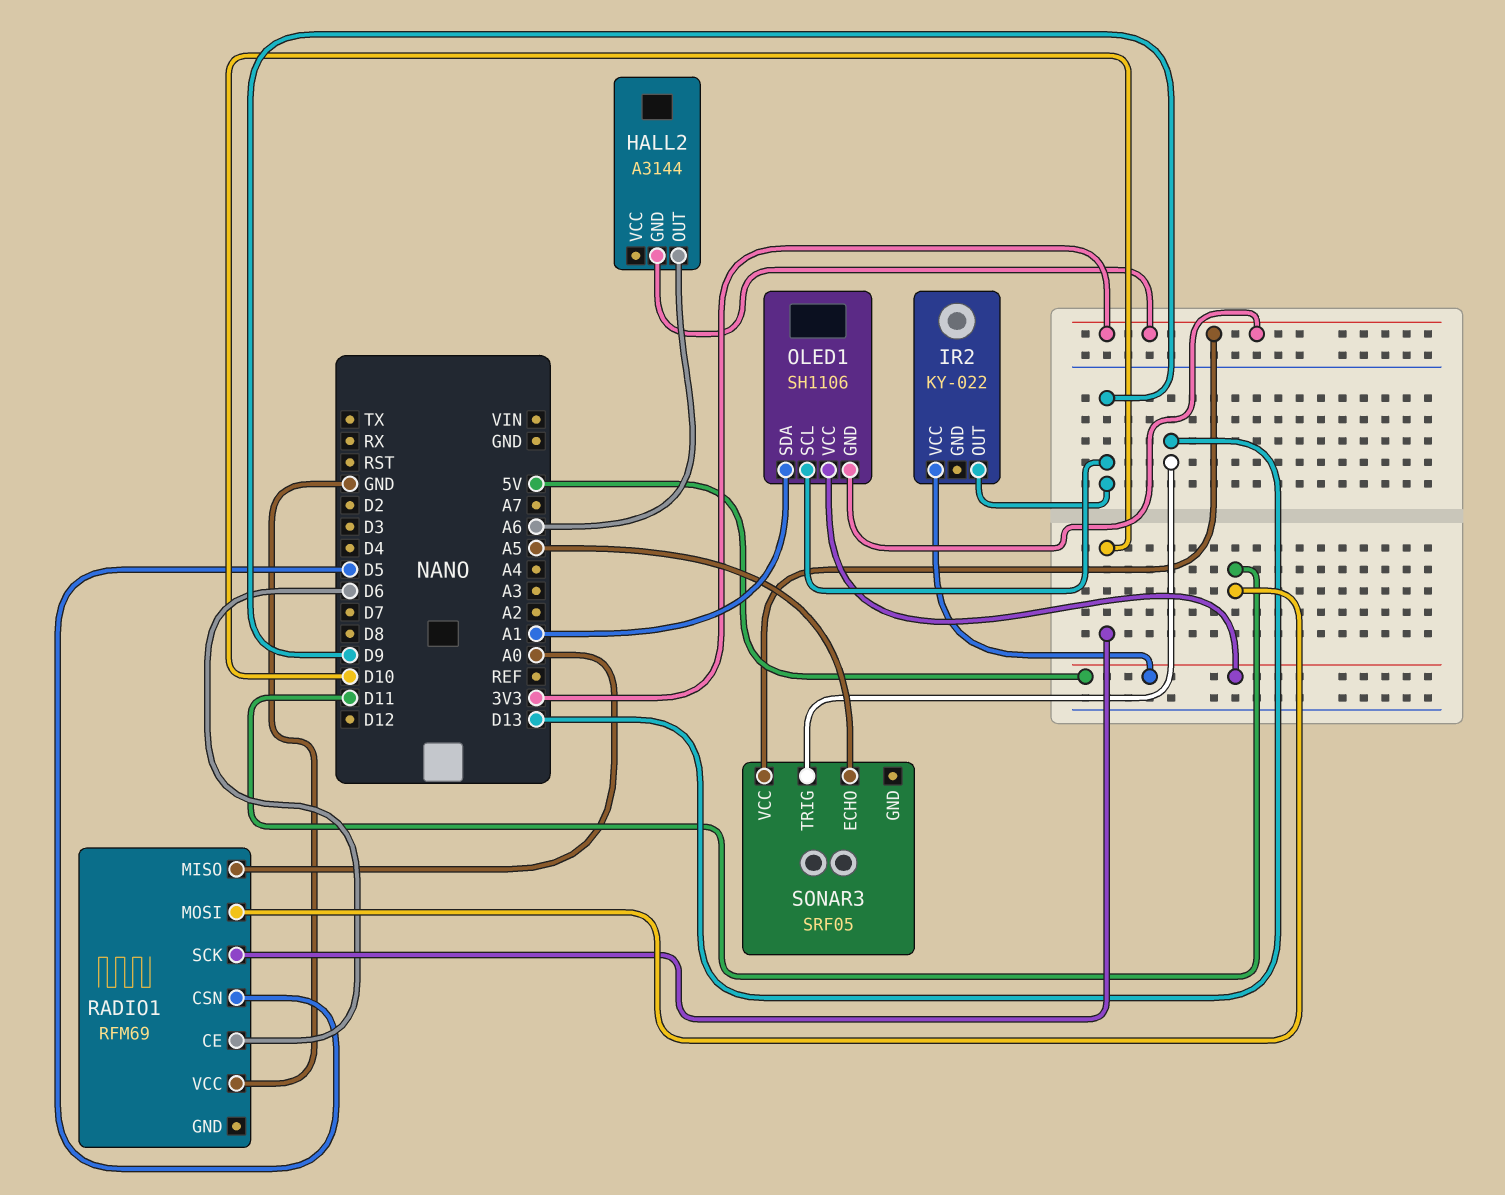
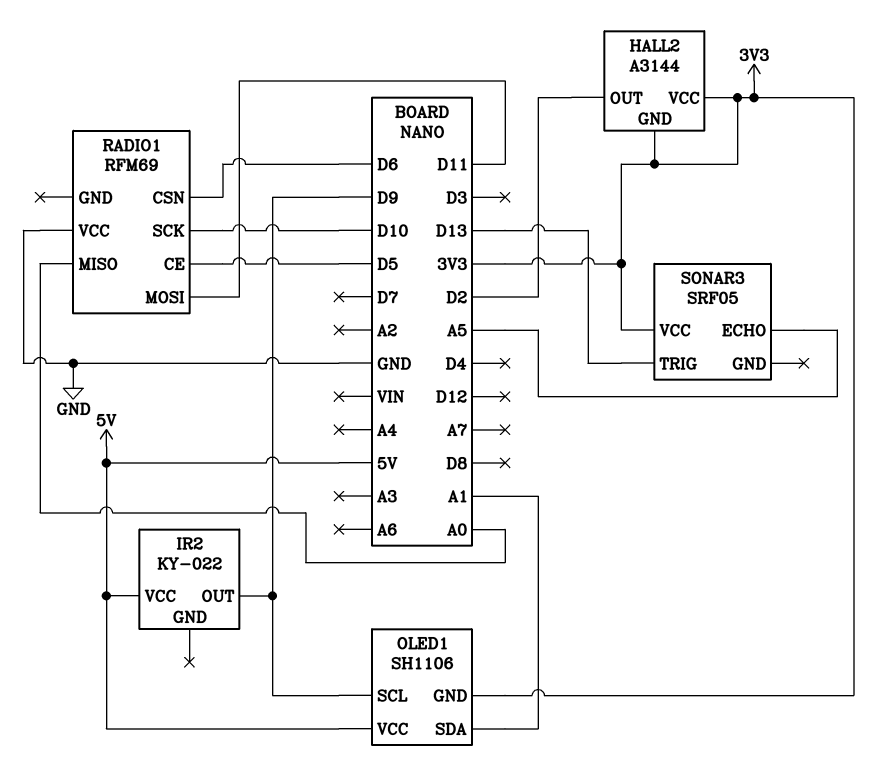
HALL2 pin OUT: A6 -> D2
HALL2 pin VCC: none -> 3V3
RADIO1 pin CE: D6 -> D5
RADIO1 pin CSN: D5 -> D6

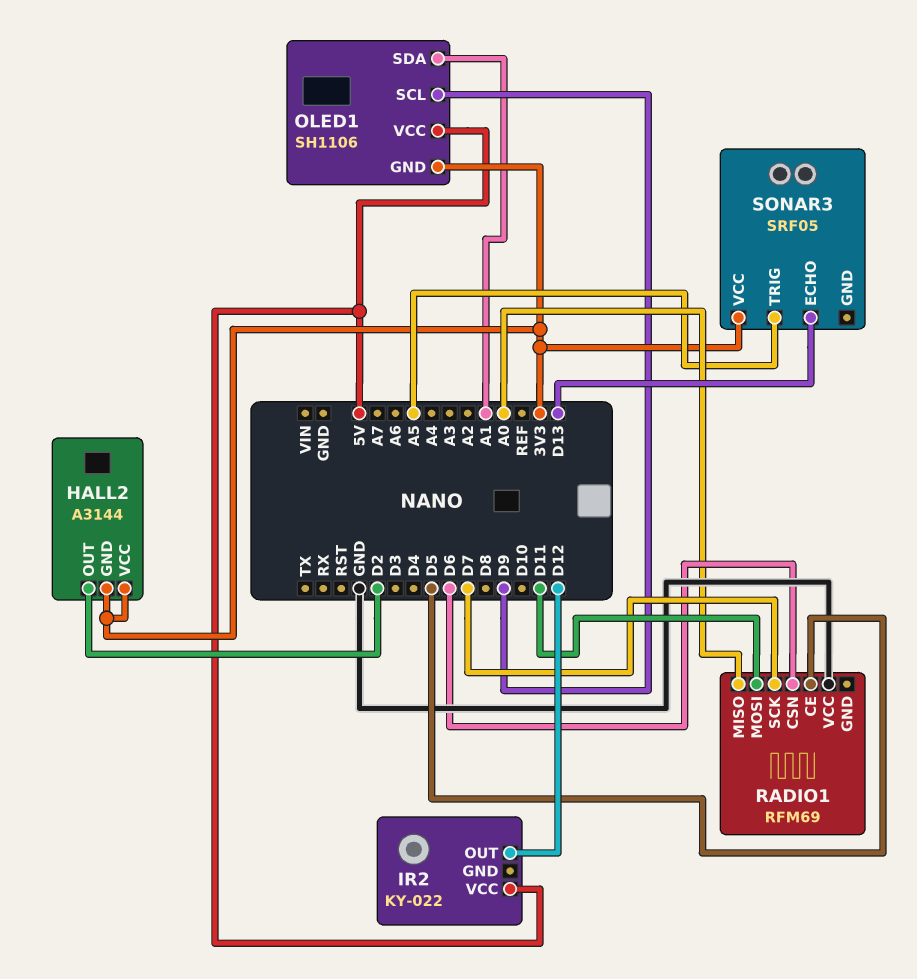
IR2 pin OUT: D9 -> D12
RADIO1 pin SCK: D10 -> D7
SONAR3 pin ECHO: A5 -> D13
SONAR3 pin TRIG: D13 -> A5

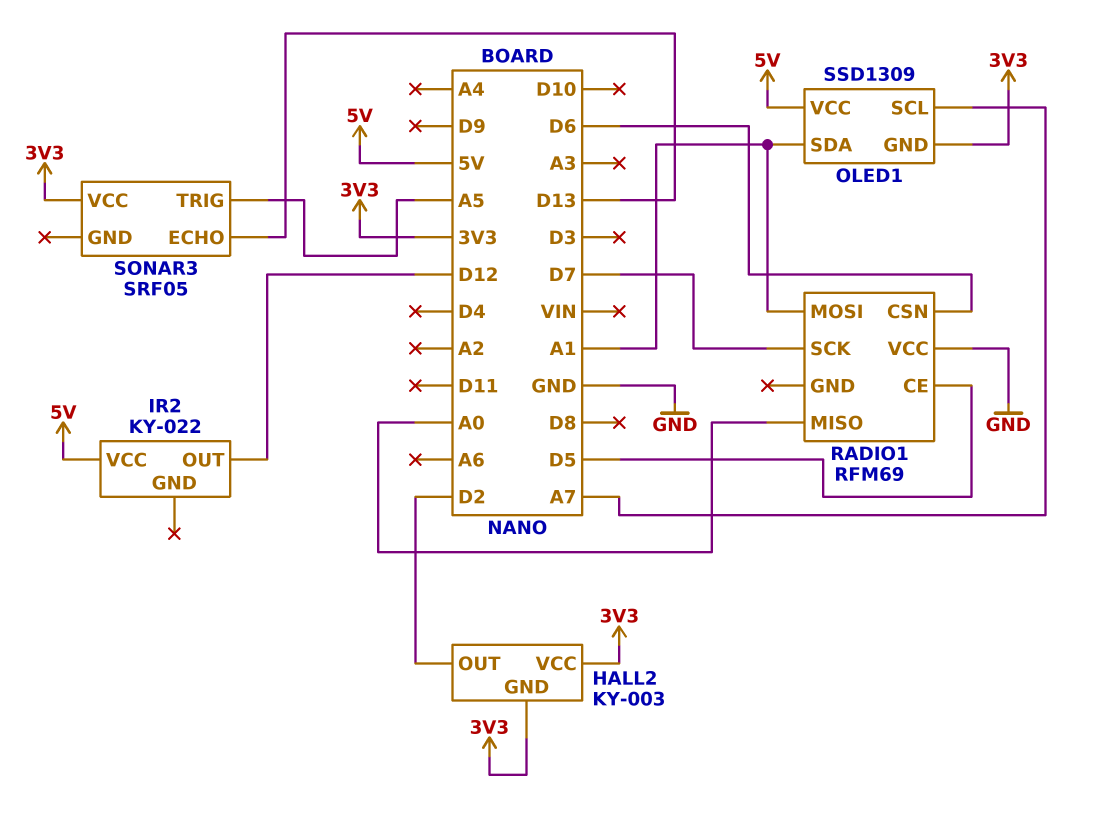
HALL2: A3144 -> KY-003
OLED1: SH1106 -> SSD1309
OLED1 pin SCL: D9 -> A7
RADIO1 pin MOSI: D11 -> A1

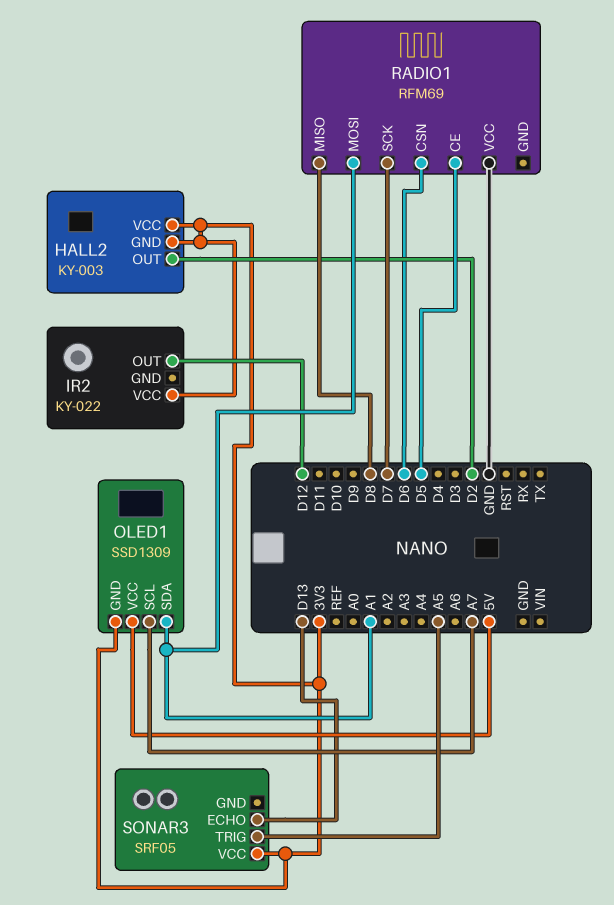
IR2 pin VCC: 5V -> 3V3
RADIO1 pin MISO: A0 -> D8

